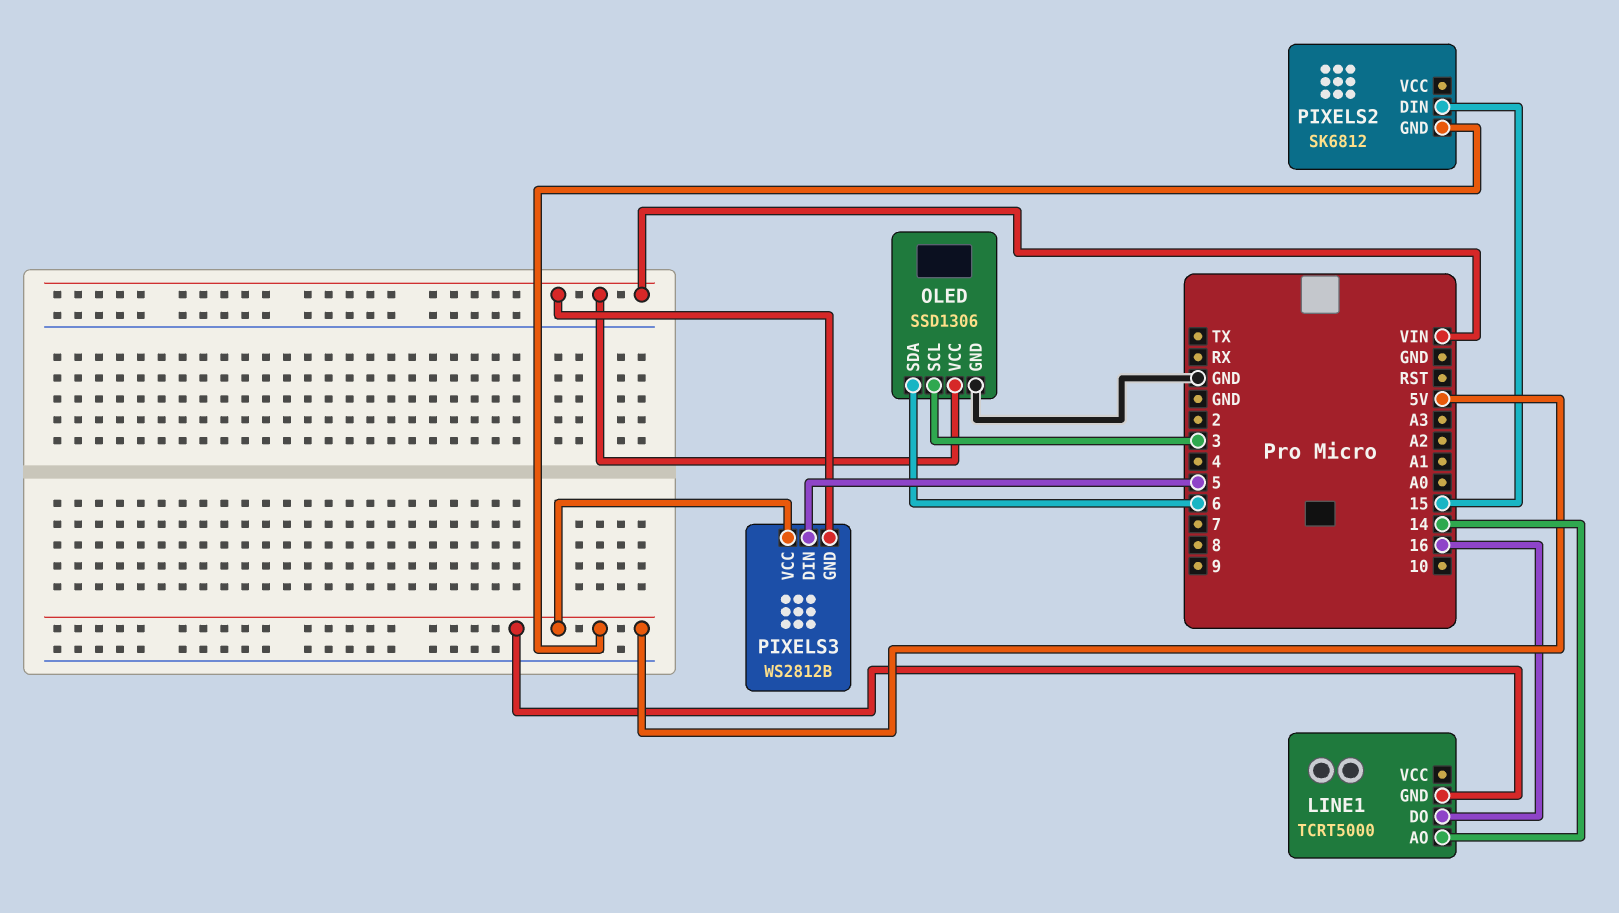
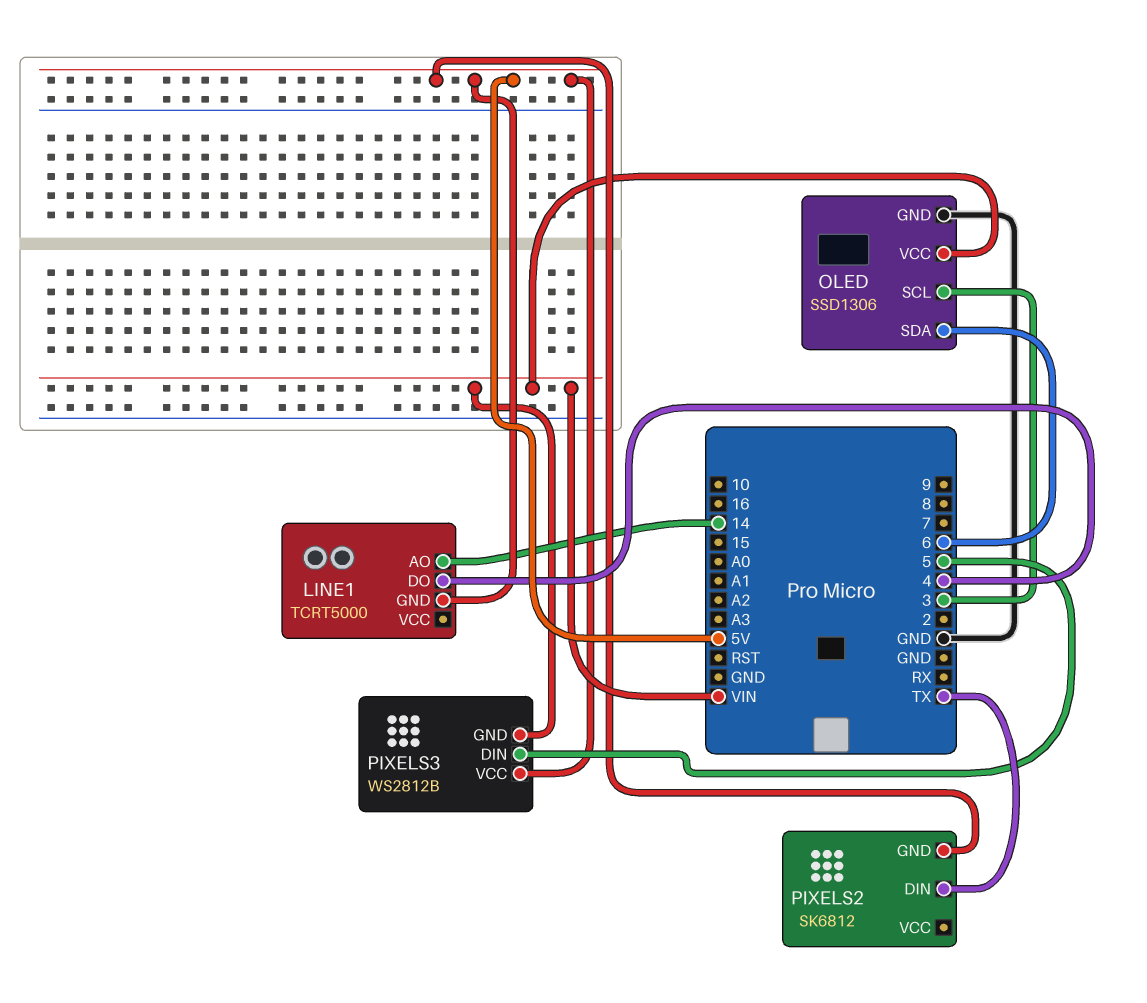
LINE1 pin DO: 16 -> 4
PIXELS2 pin DIN: 15 -> TX

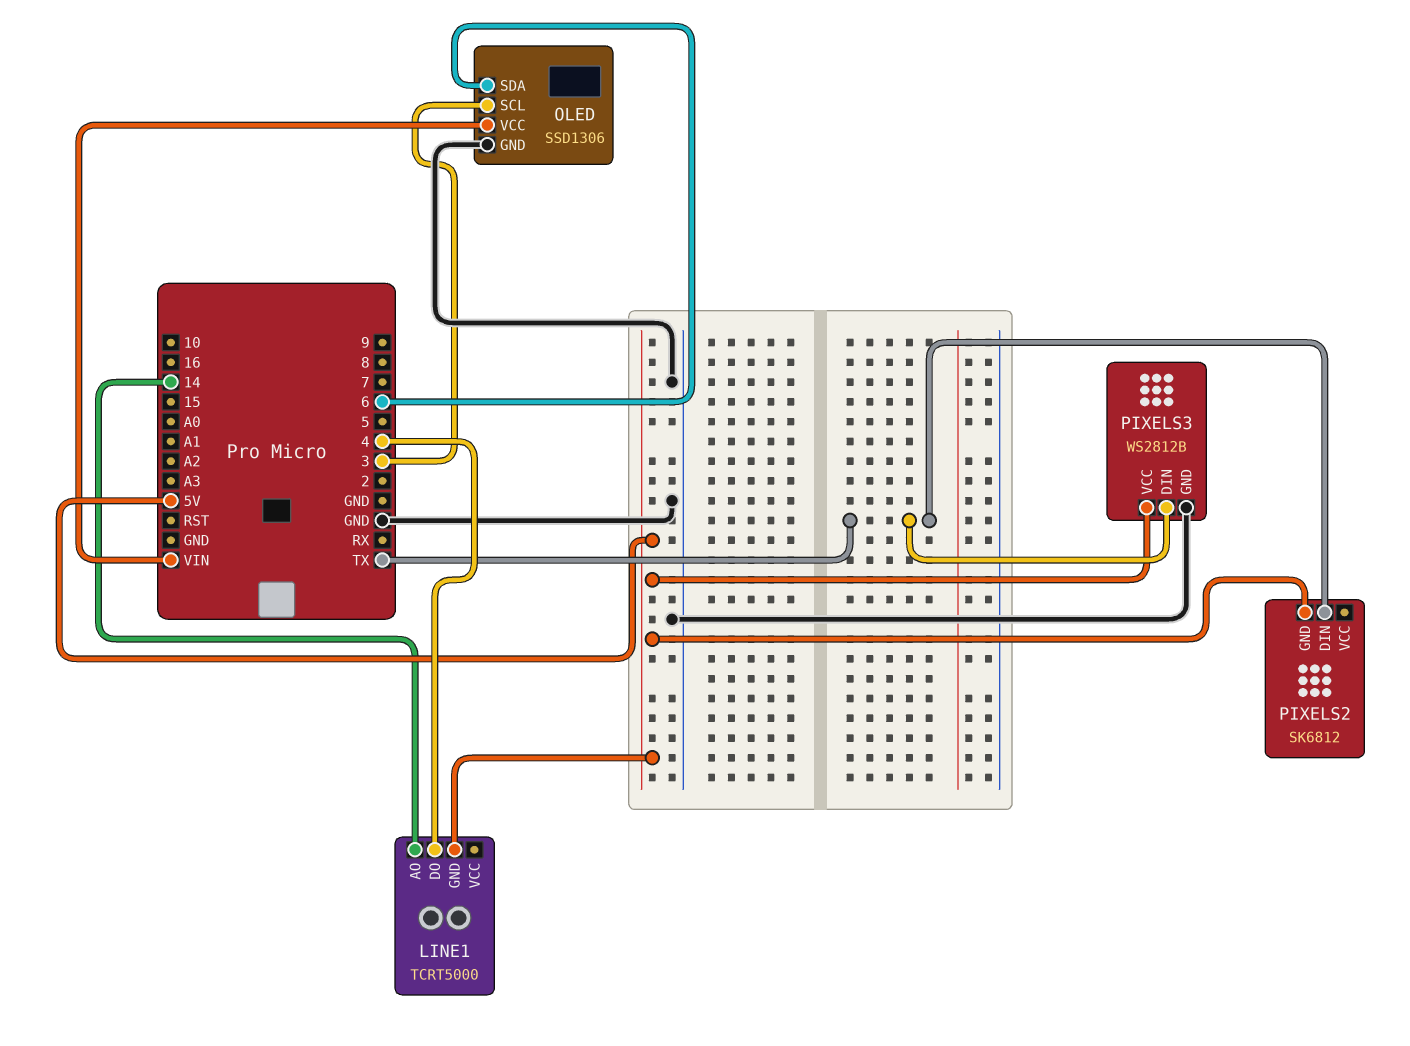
PIXELS3 pin DIN: 5 -> TX
PIXELS3 pin GND: VIN -> GND

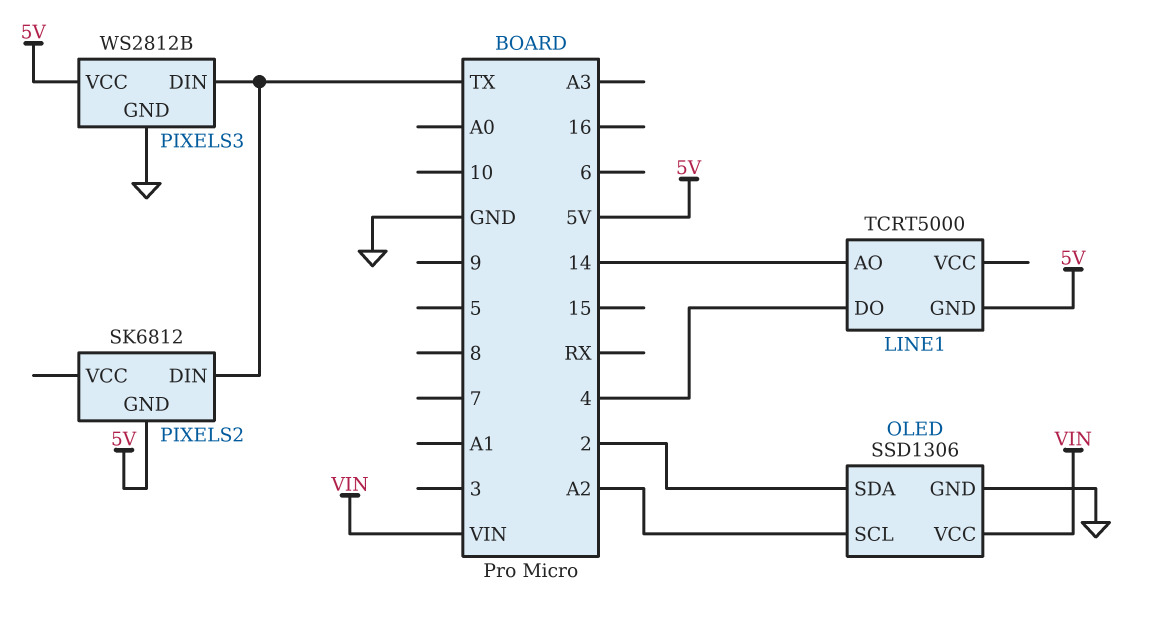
OLED pin SCL: 3 -> A2
OLED pin SDA: 6 -> 2

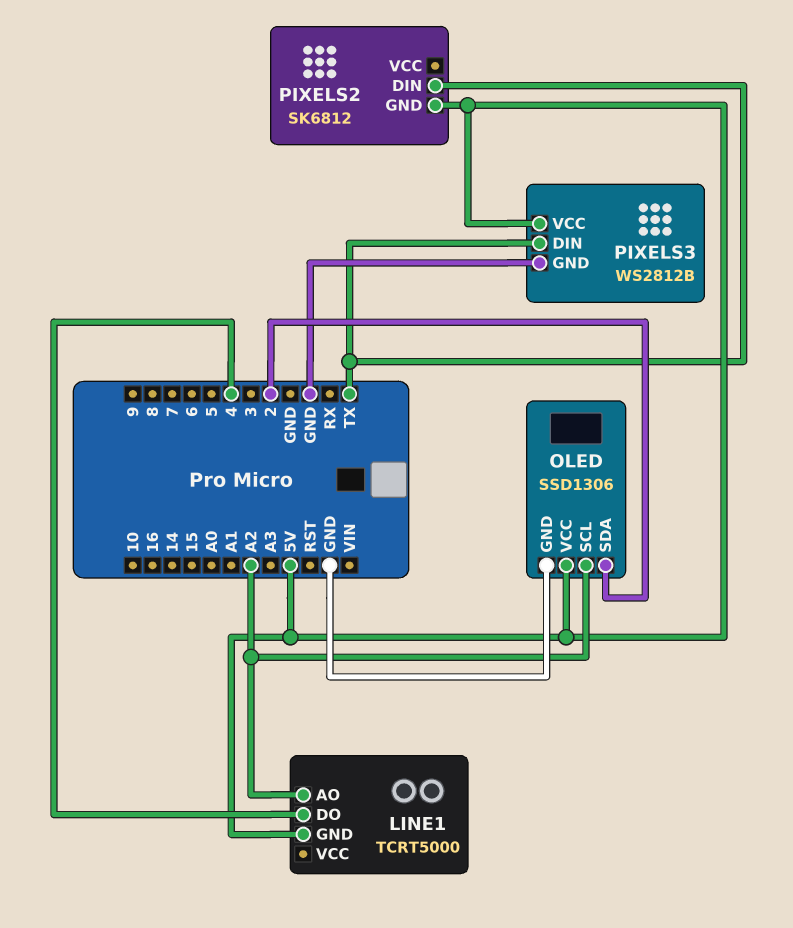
LINE1 pin AO: 14 -> A2
OLED pin VCC: VIN -> 5V

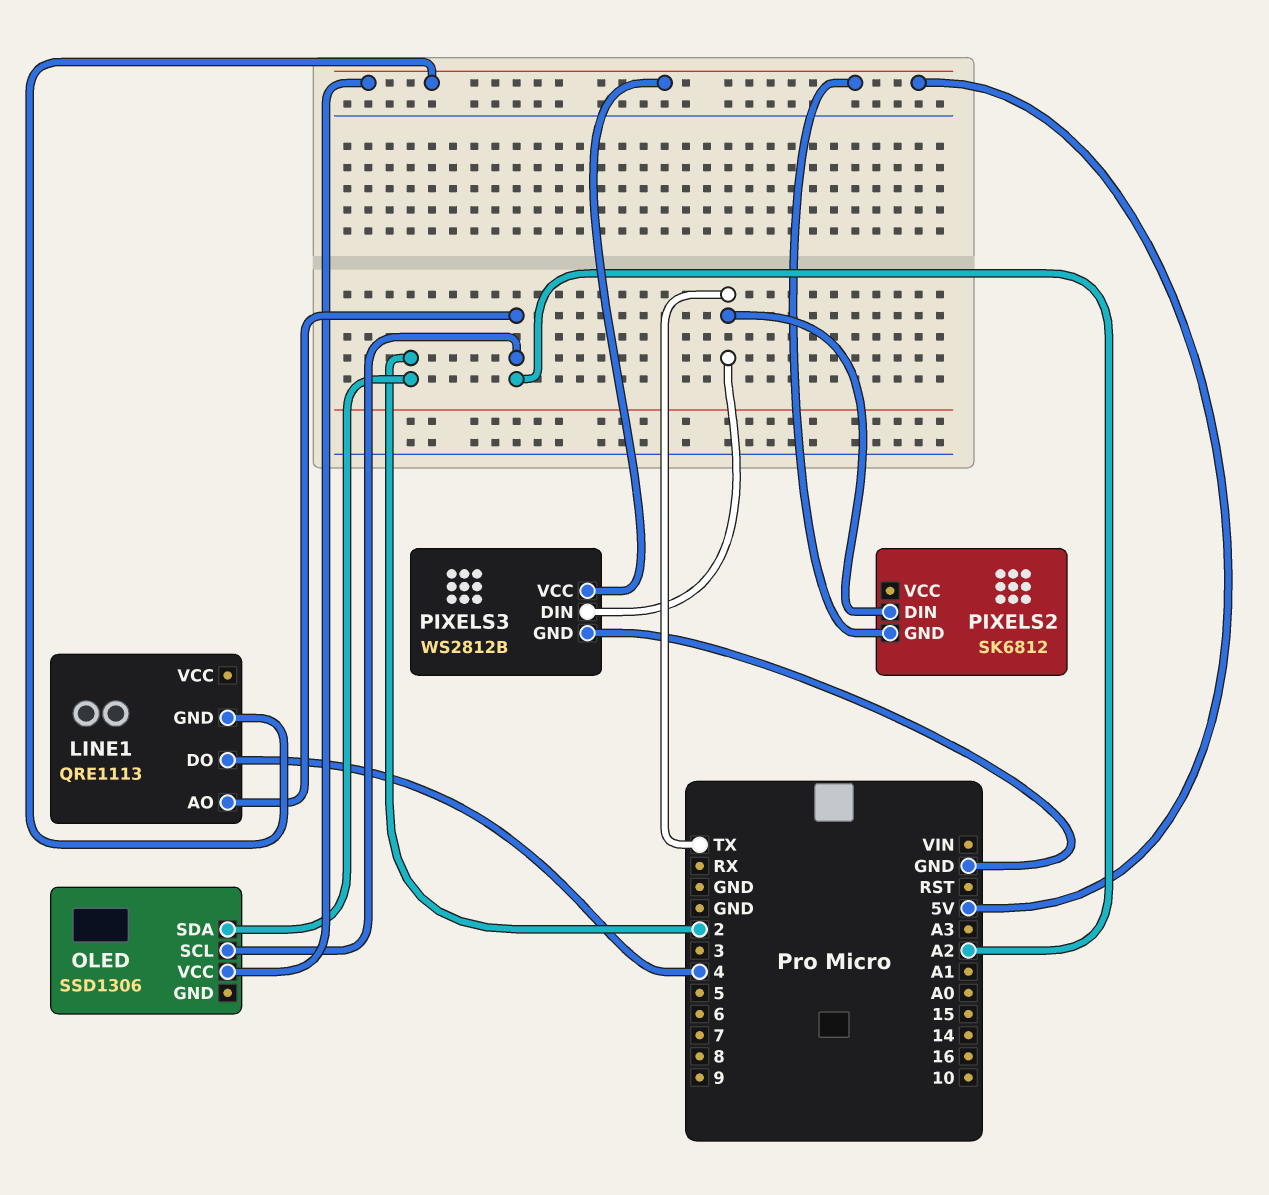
LINE1: TCRT5000 -> QRE1113
OLED pin GND: GND -> none

